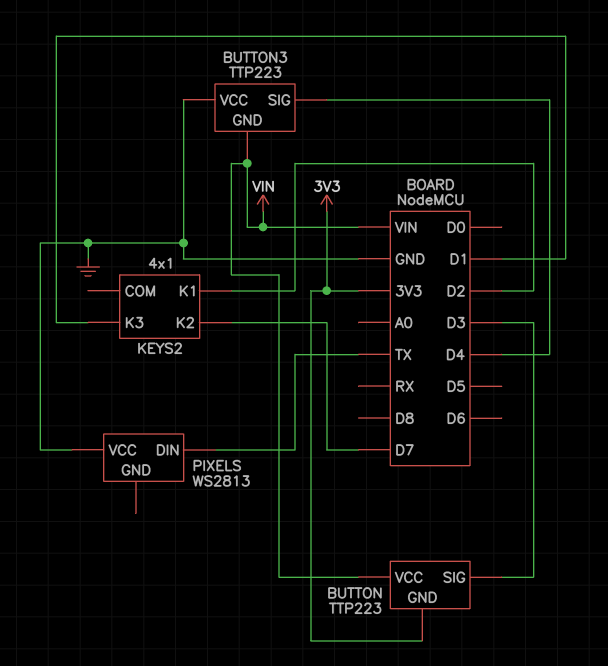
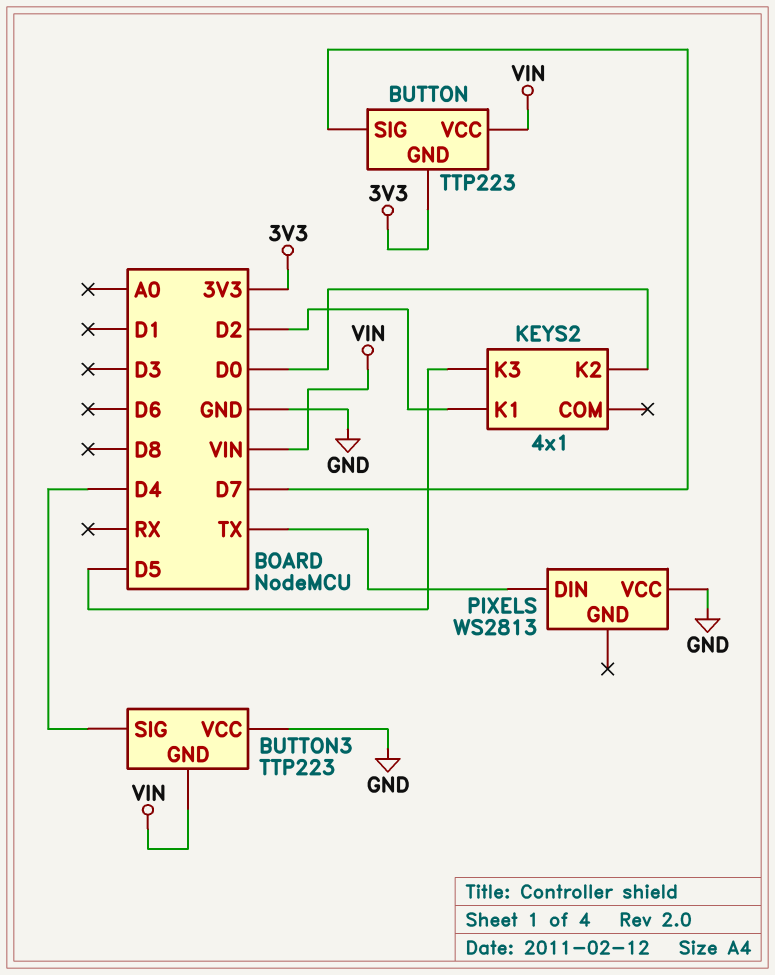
BUTTON pin SIG: D3 -> D7
KEYS2 pin K2: D7 -> D0
KEYS2 pin K3: D1 -> D5

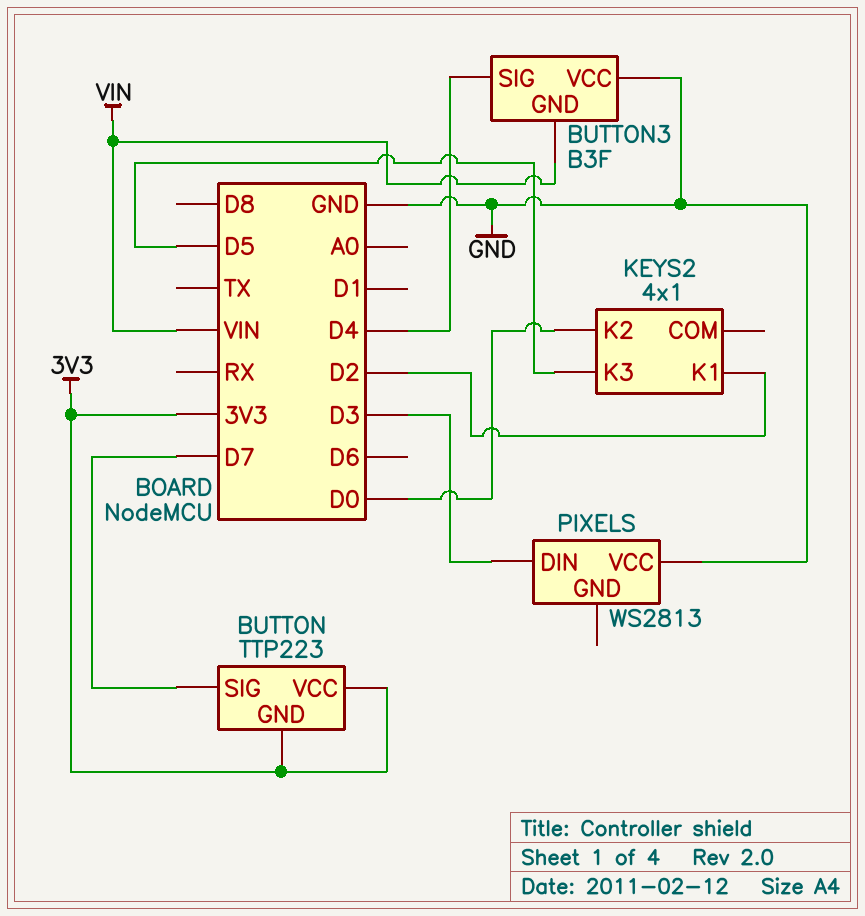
BUTTON pin VCC: VIN -> 3V3
BUTTON3: TTP223 -> B3F
PIXELS pin DIN: TX -> D3

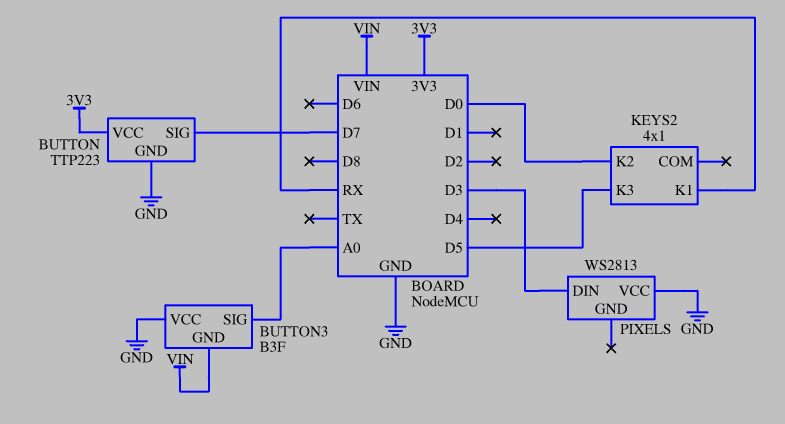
BUTTON pin GND: 3V3 -> GND
BUTTON3 pin SIG: D4 -> A0
KEYS2 pin K1: D2 -> RX

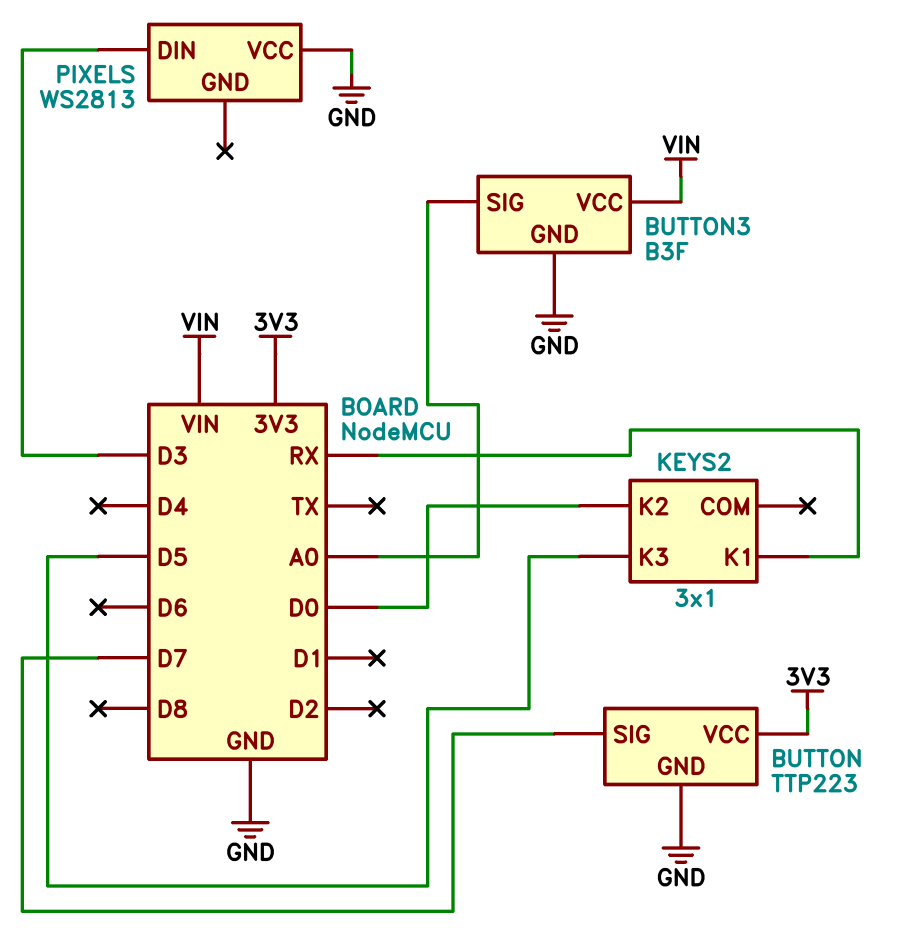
BUTTON3 pin GND: VIN -> GND
BUTTON3 pin VCC: GND -> VIN
KEYS2: 4x1 -> 3x1

